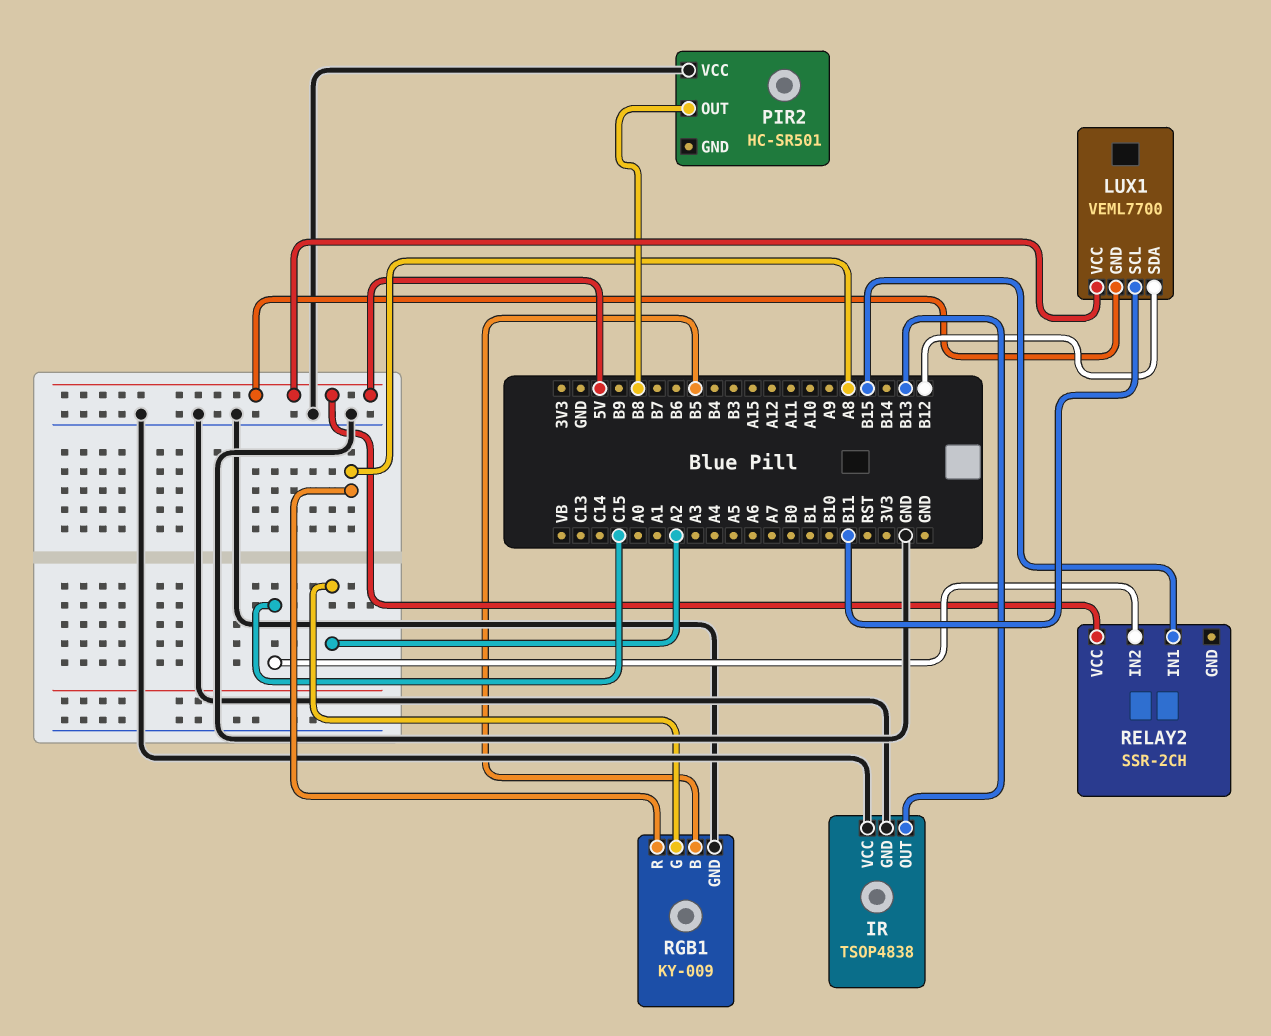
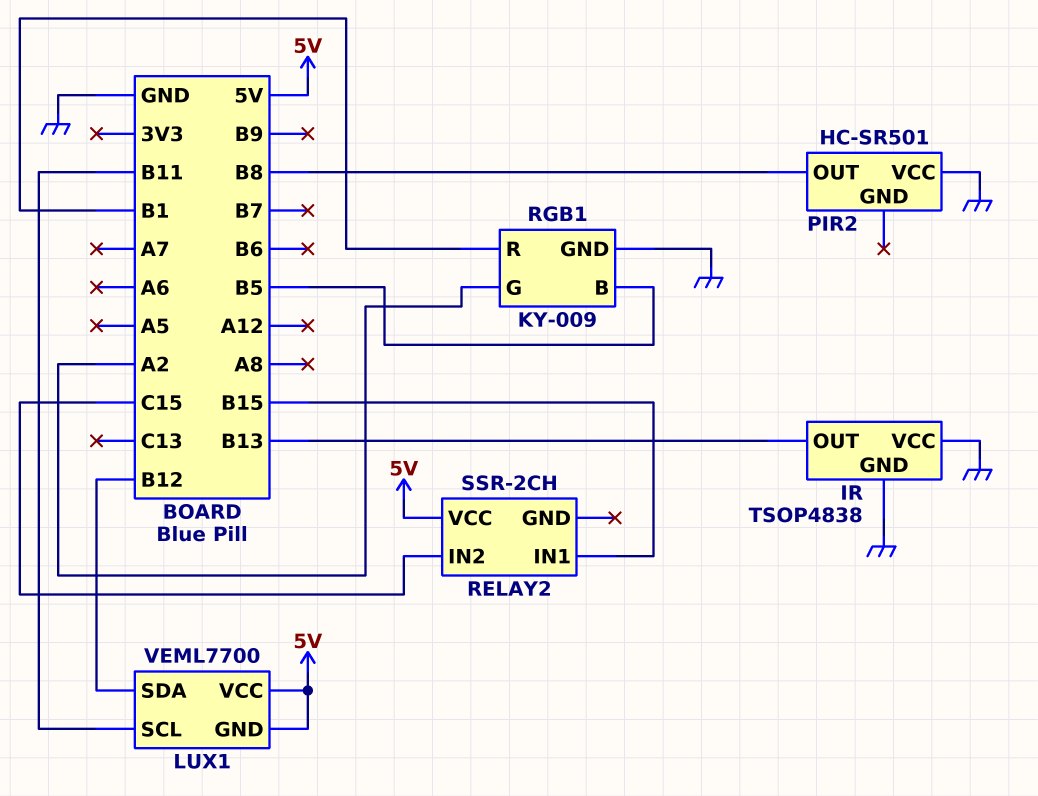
RGB1 pin R: A8 -> B1

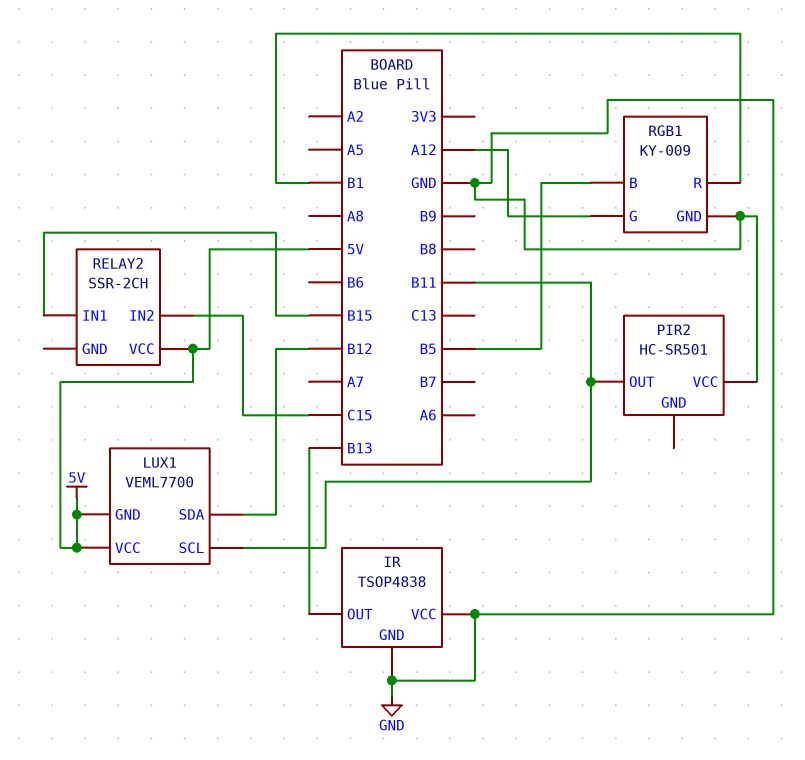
PIR2 pin OUT: B8 -> B11
RGB1 pin G: A2 -> A12

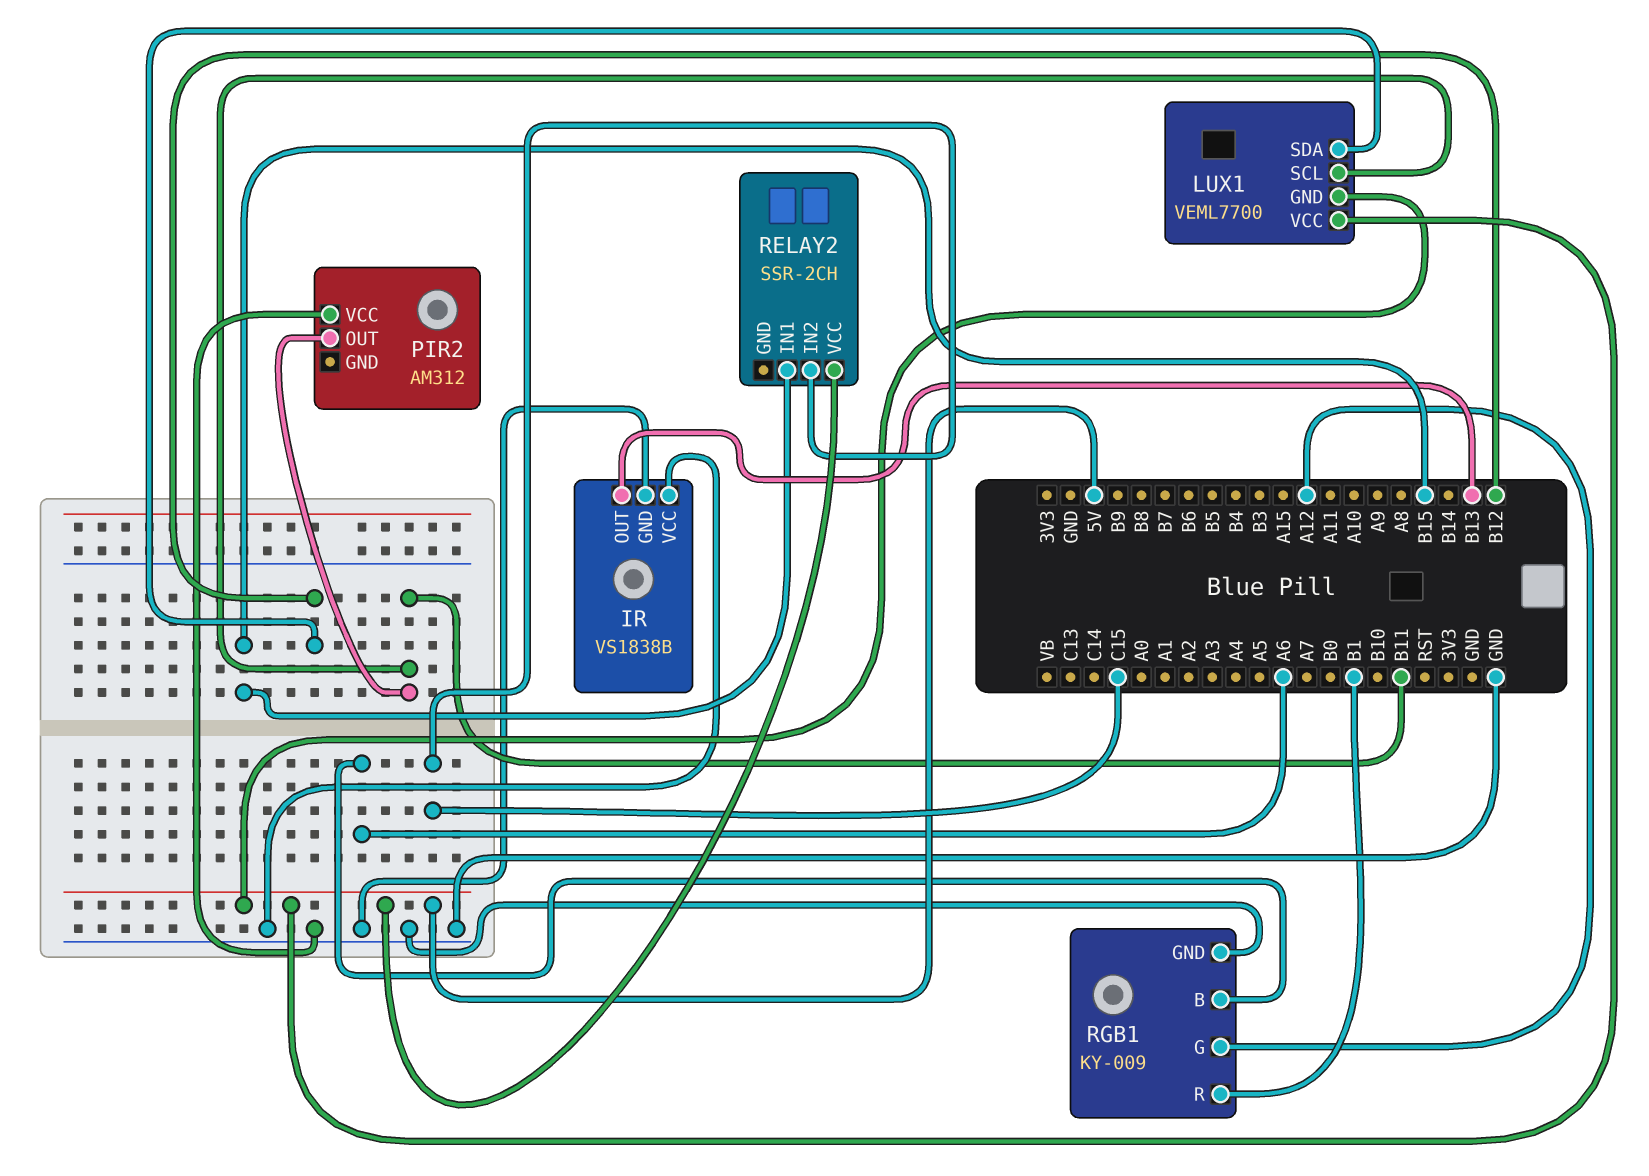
IR: TSOP4838 -> VS1838B
PIR2: HC-SR501 -> AM312
RGB1 pin B: B5 -> A6

